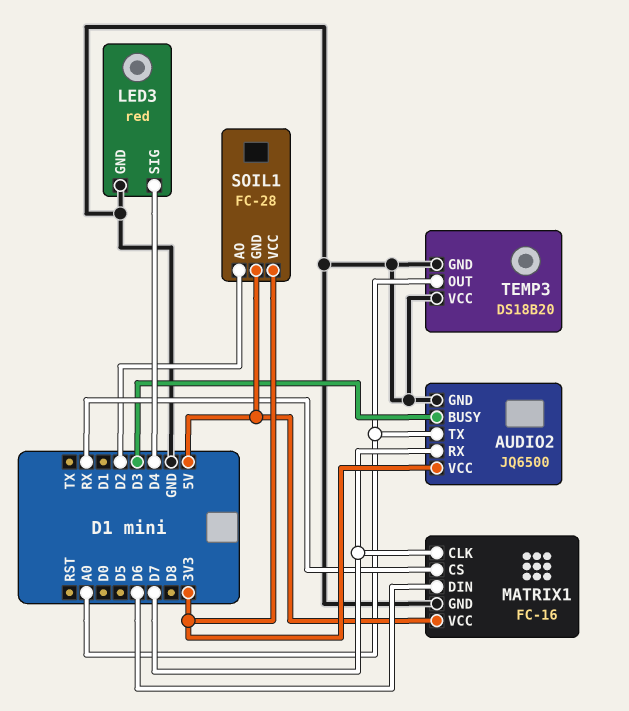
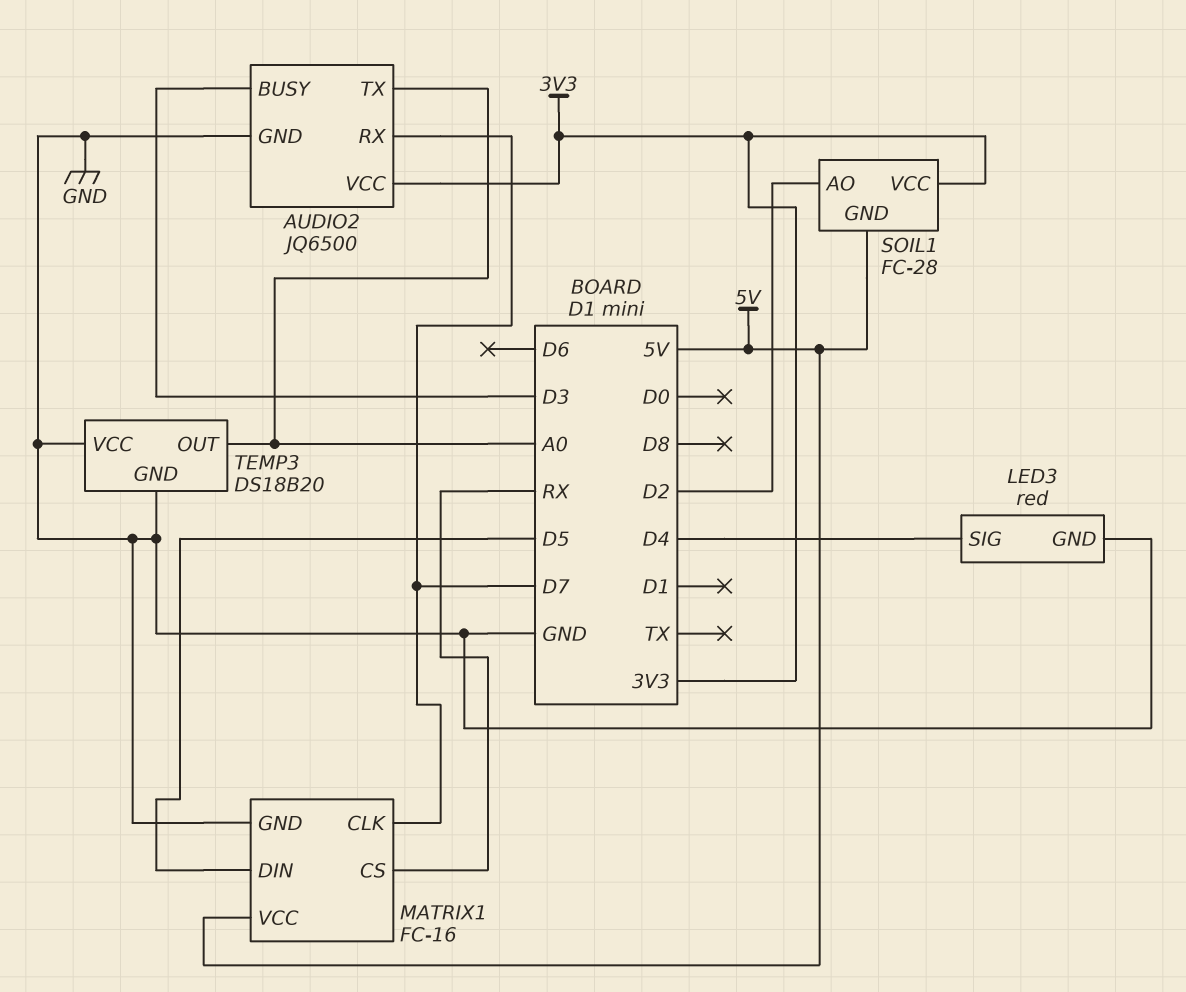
MATRIX1 pin DIN: D6 -> D5

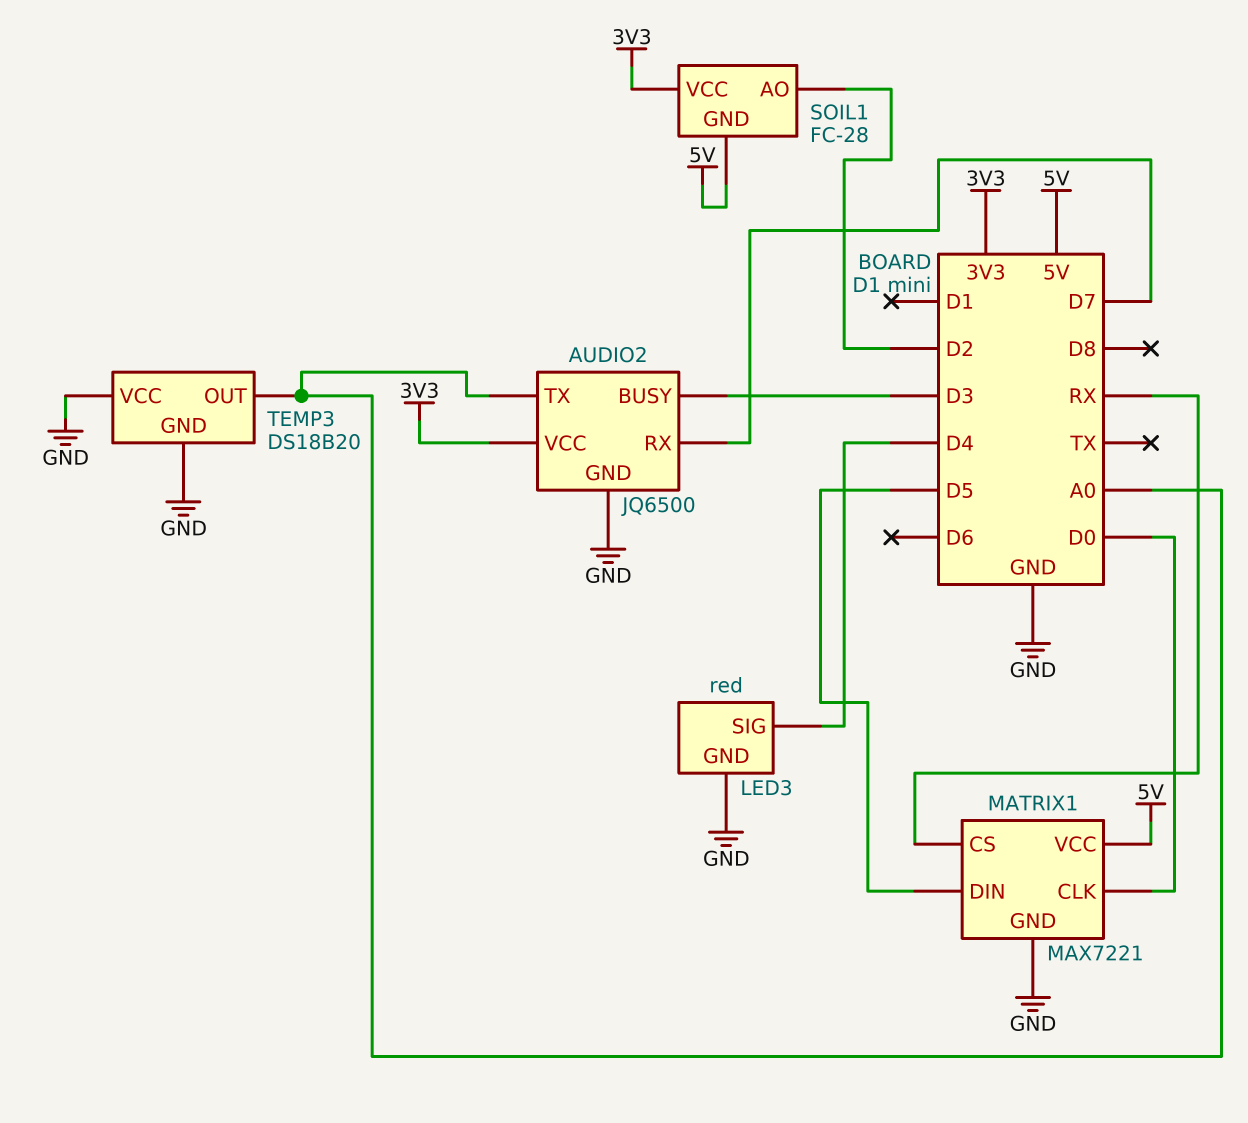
MATRIX1: FC-16 -> MAX7221
MATRIX1 pin CLK: D7 -> D0

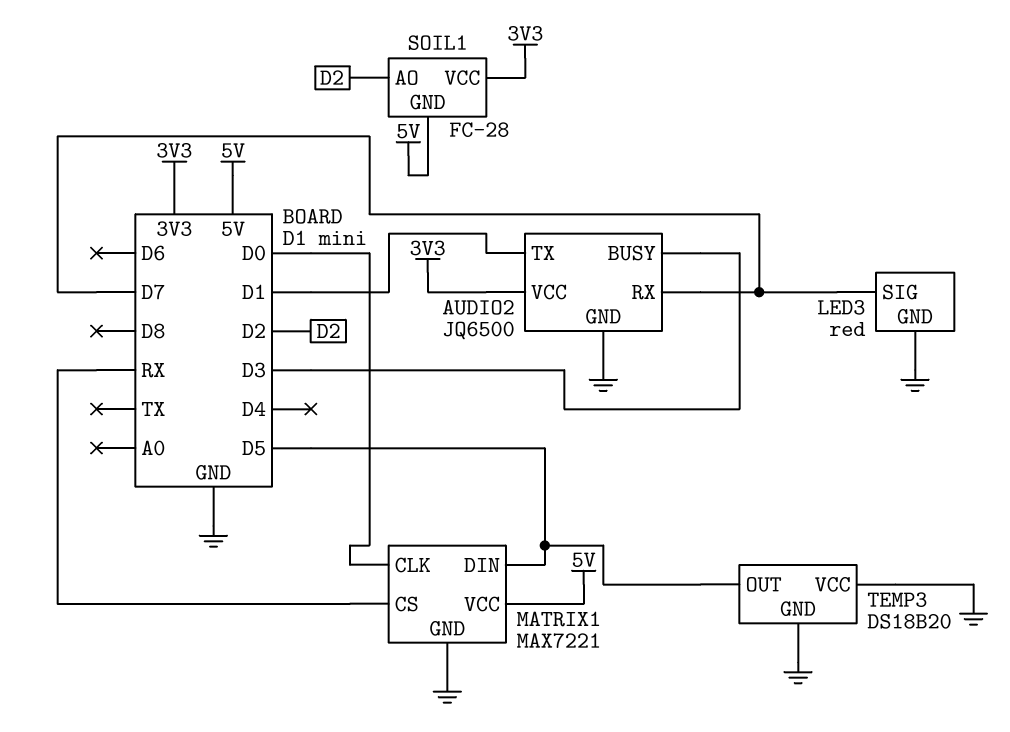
AUDIO2 pin TX: A0 -> D1
LED3 pin SIG: D4 -> D7
TEMP3 pin OUT: A0 -> D5

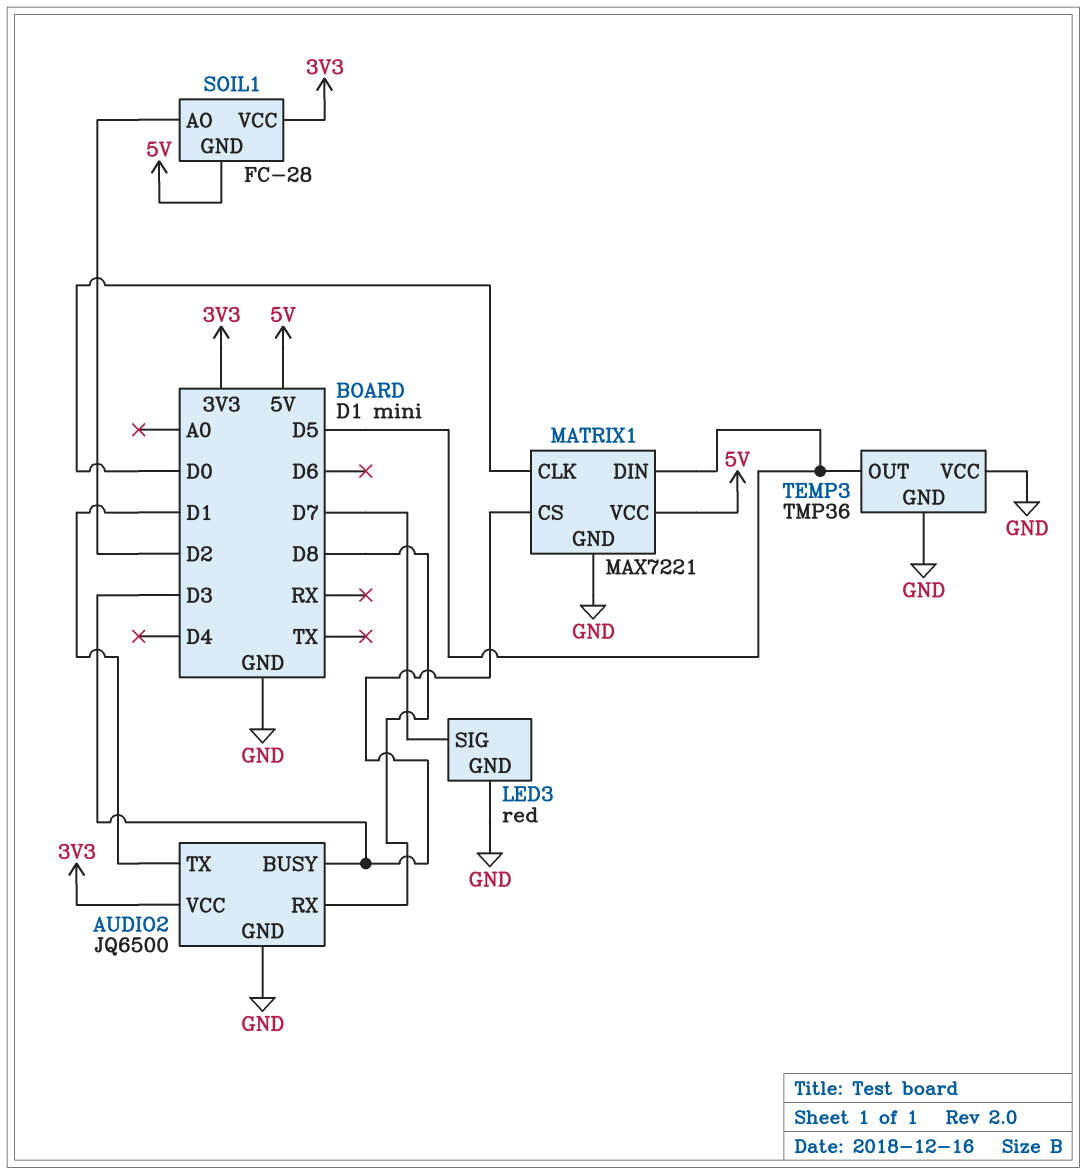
AUDIO2 pin RX: D7 -> D8
MATRIX1 pin CS: RX -> D3
TEMP3: DS18B20 -> TMP36

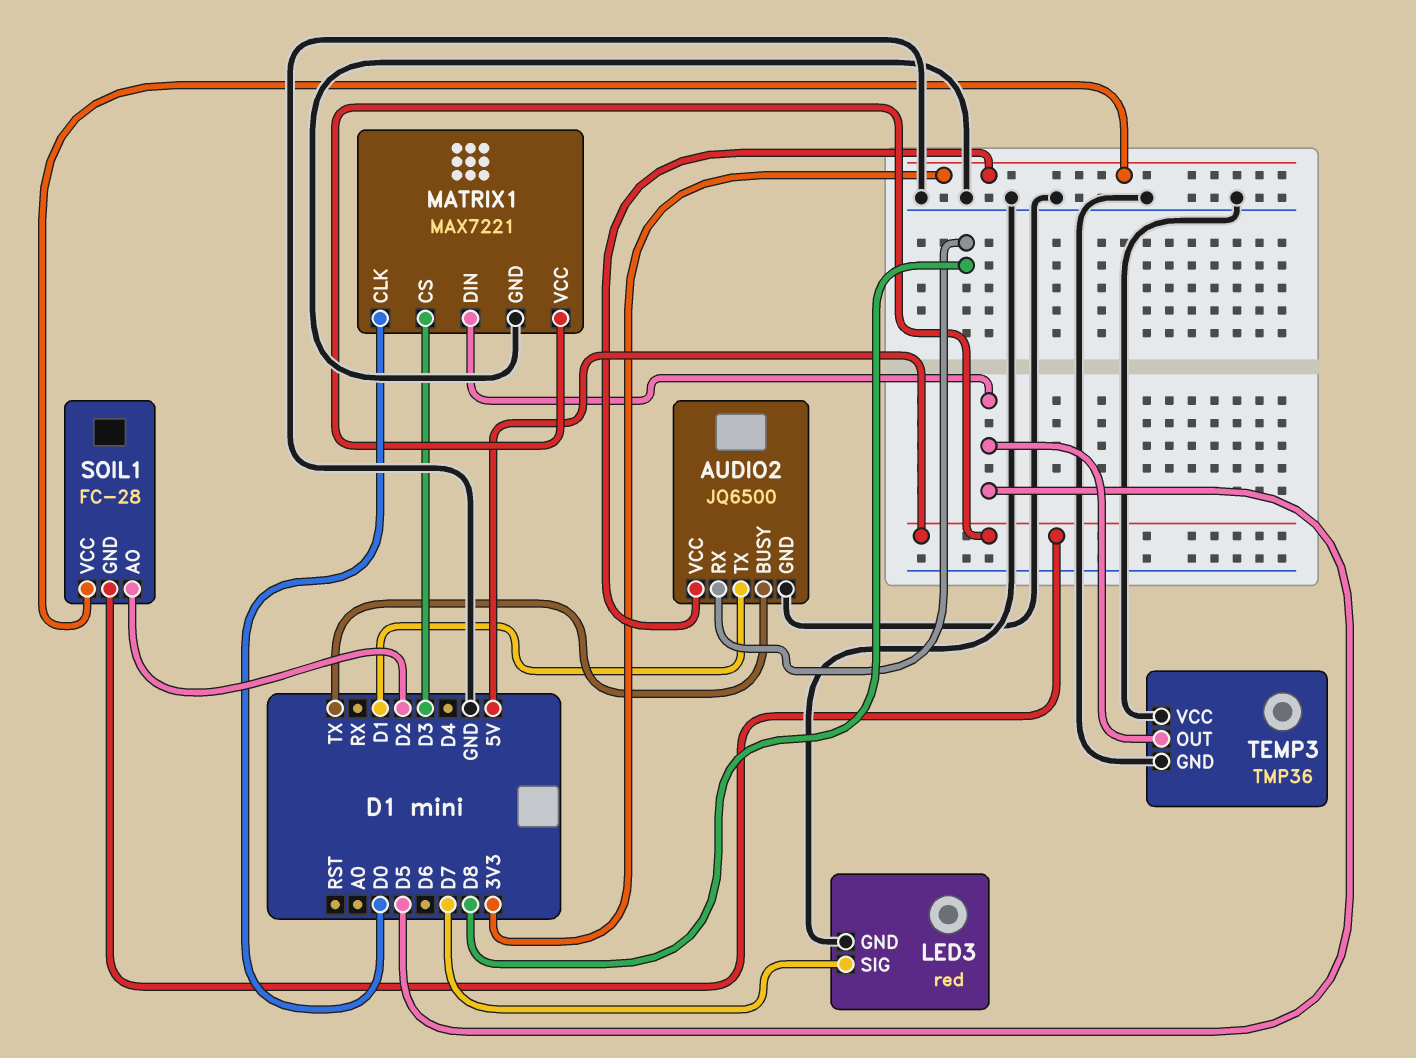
AUDIO2 pin BUSY: D3 -> TX

